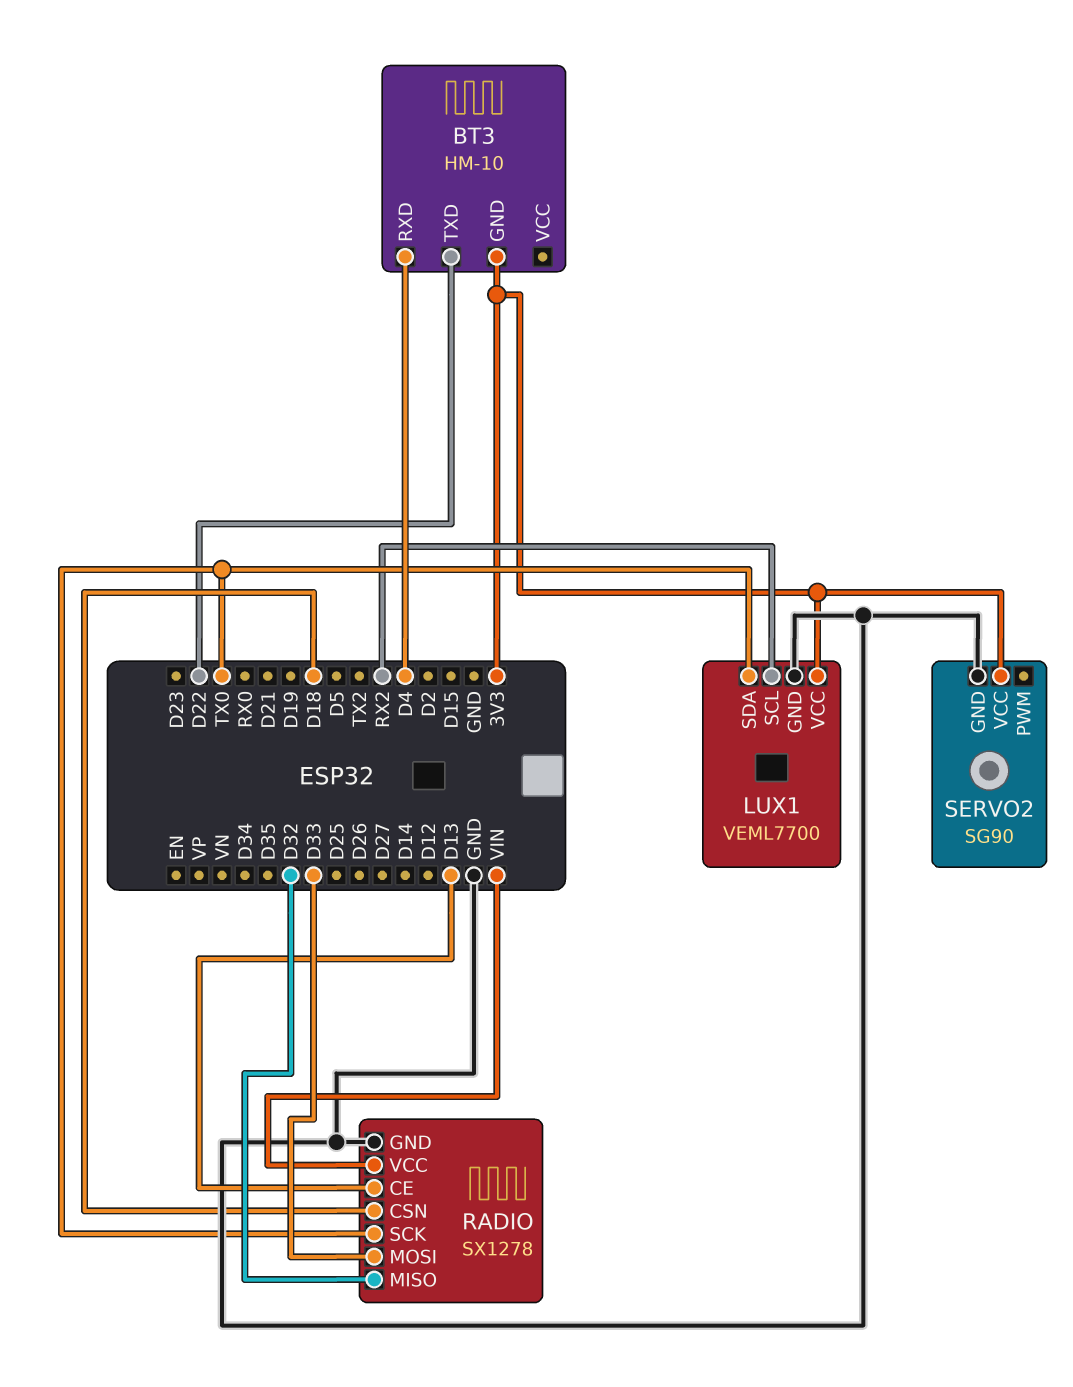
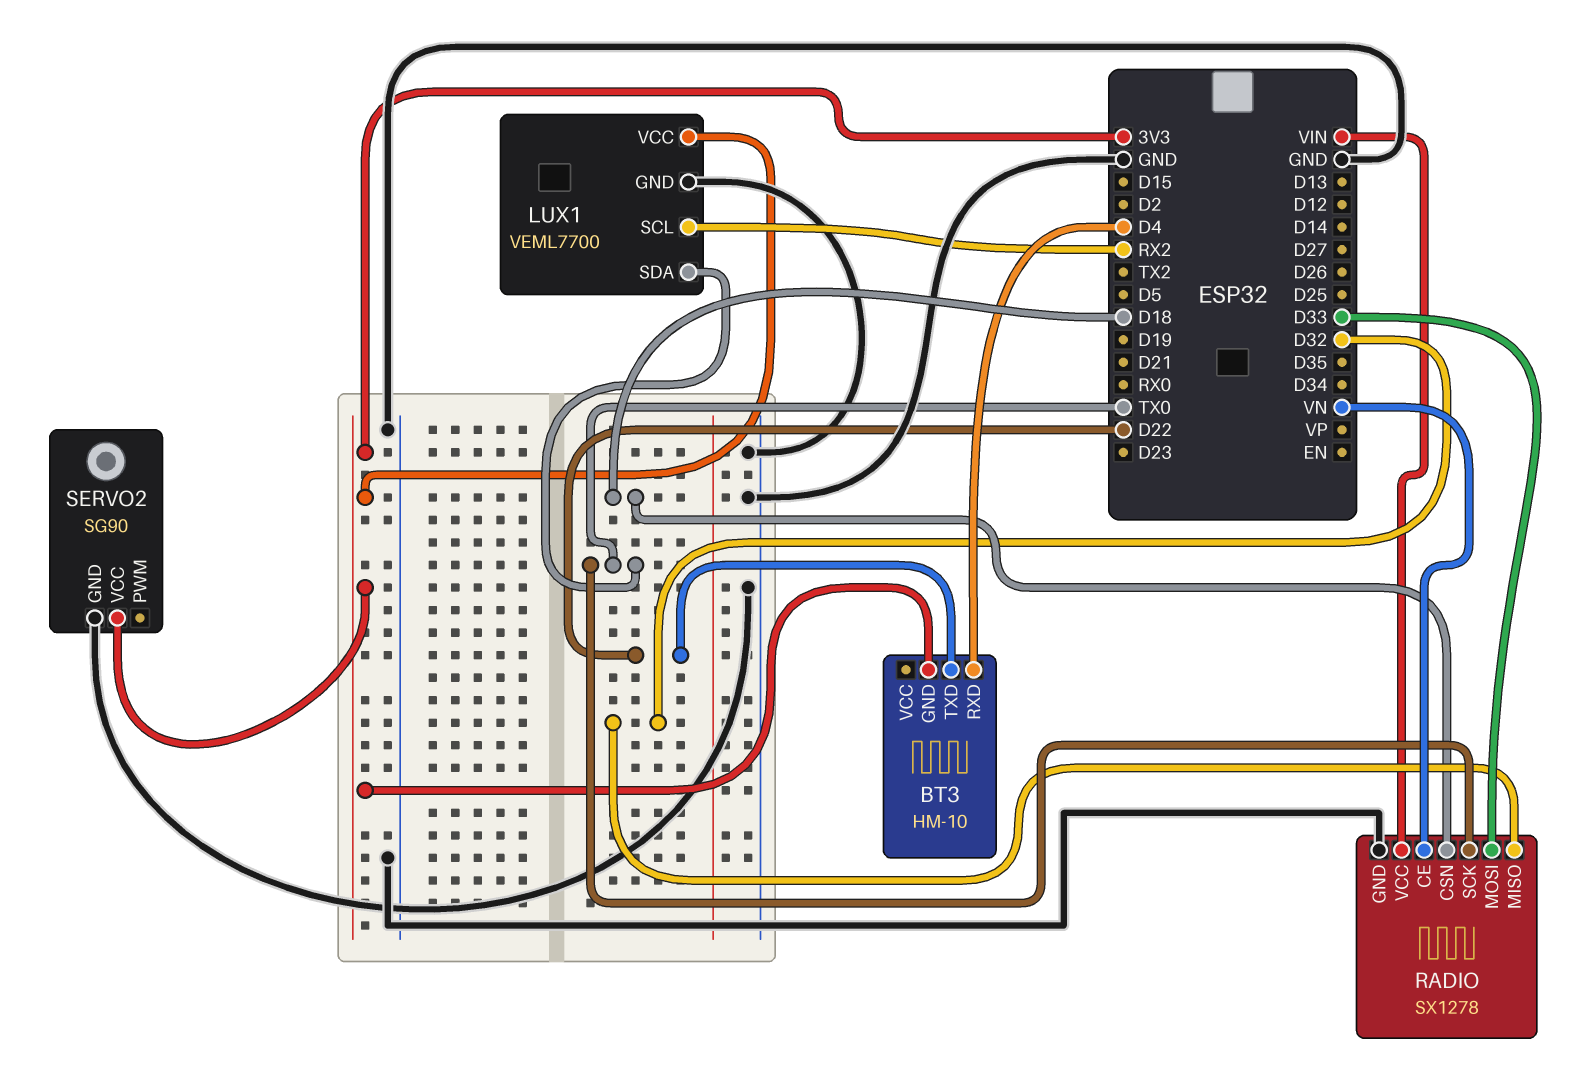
RADIO pin CE: D13 -> VN

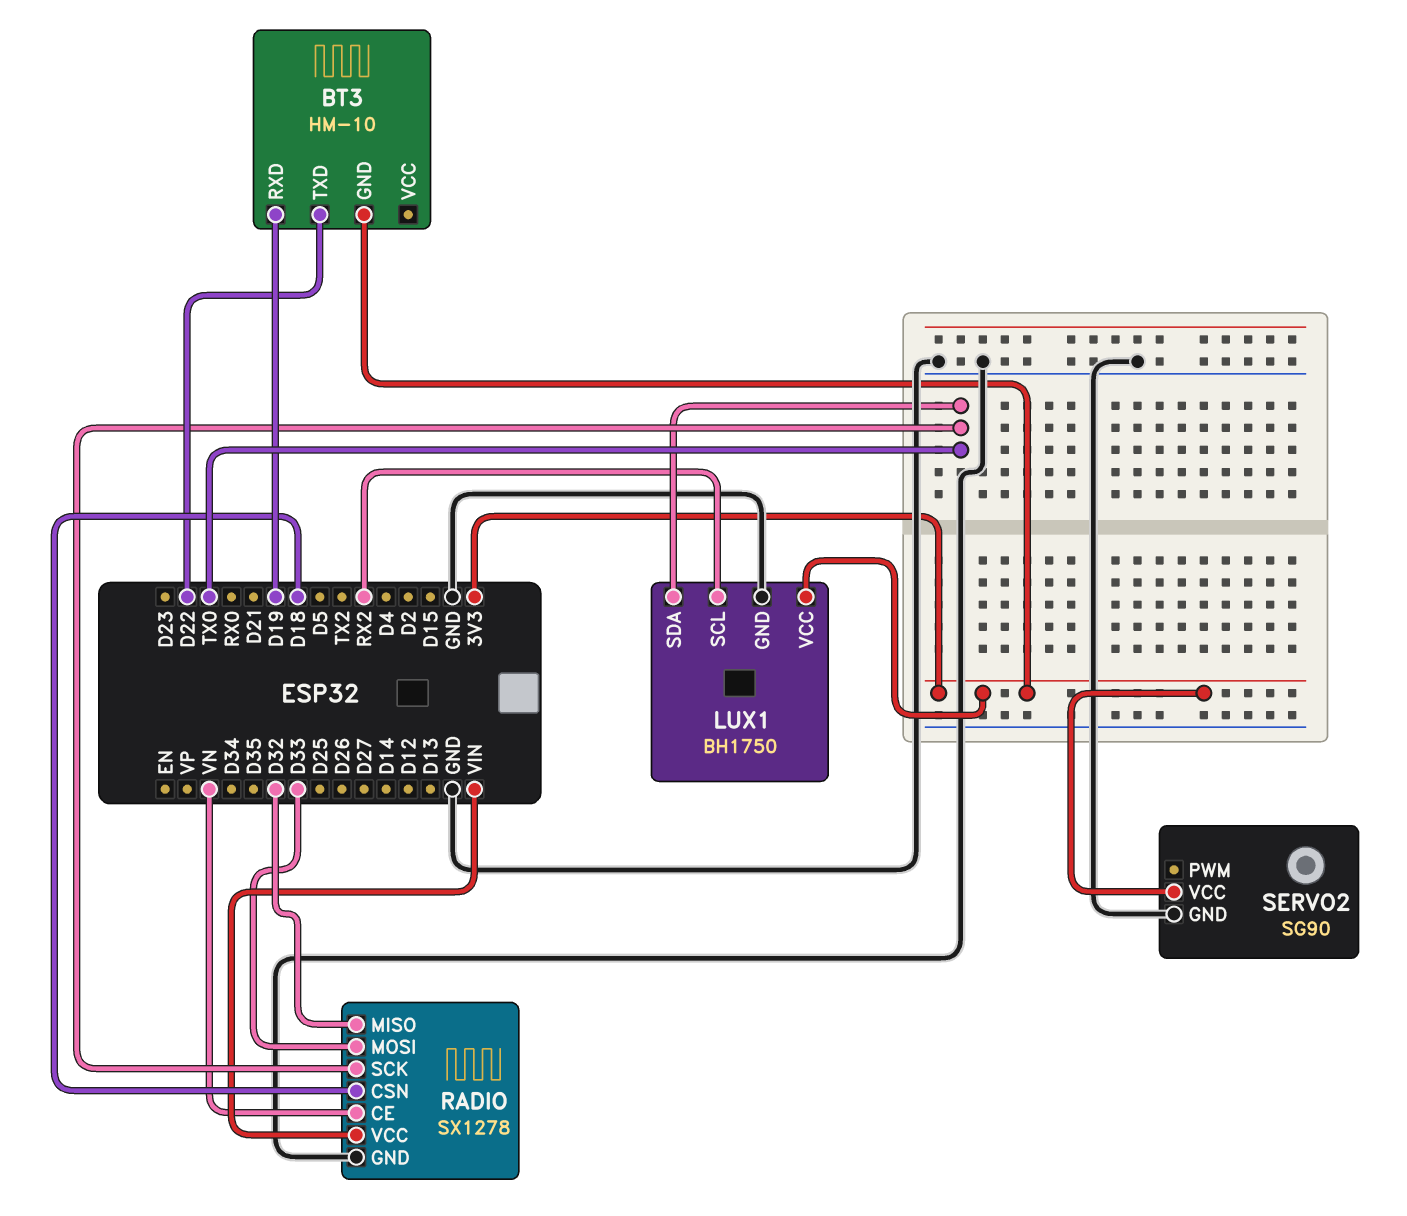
BT3 pin RXD: D4 -> D19
LUX1: VEML7700 -> BH1750

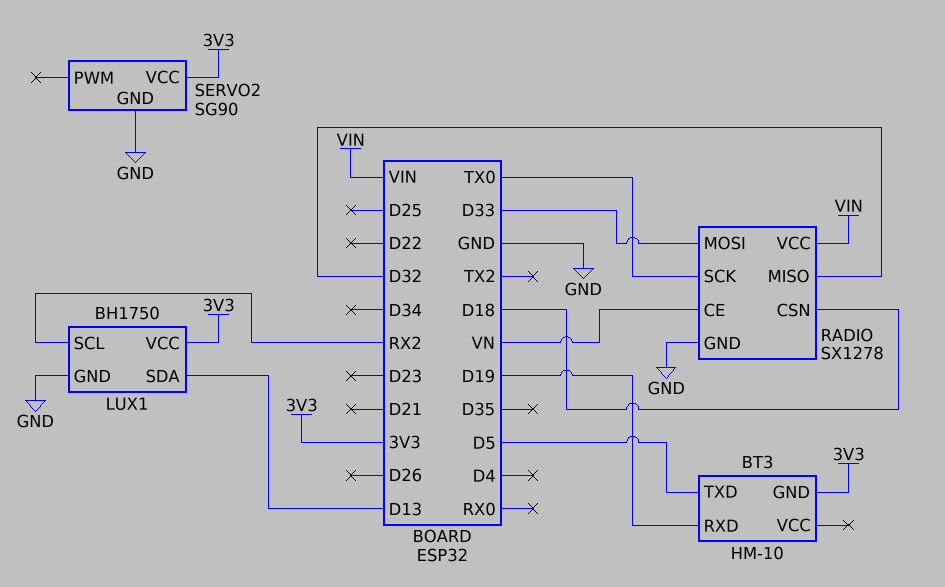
BT3 pin TXD: D22 -> D5
LUX1 pin SDA: TX0 -> D13

